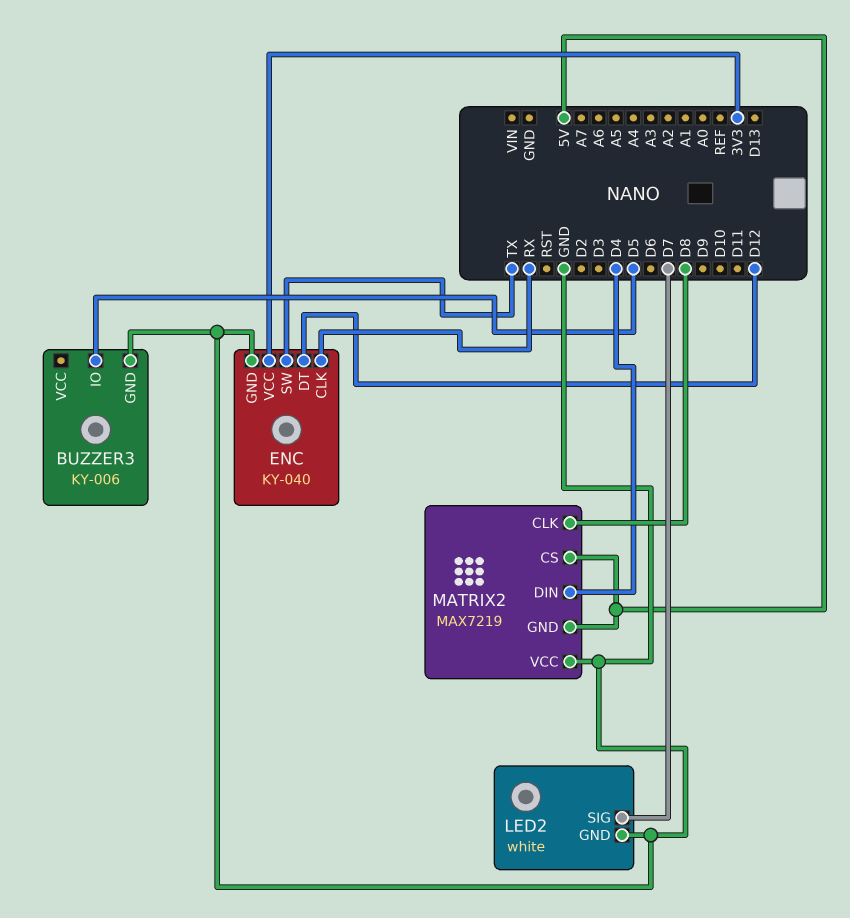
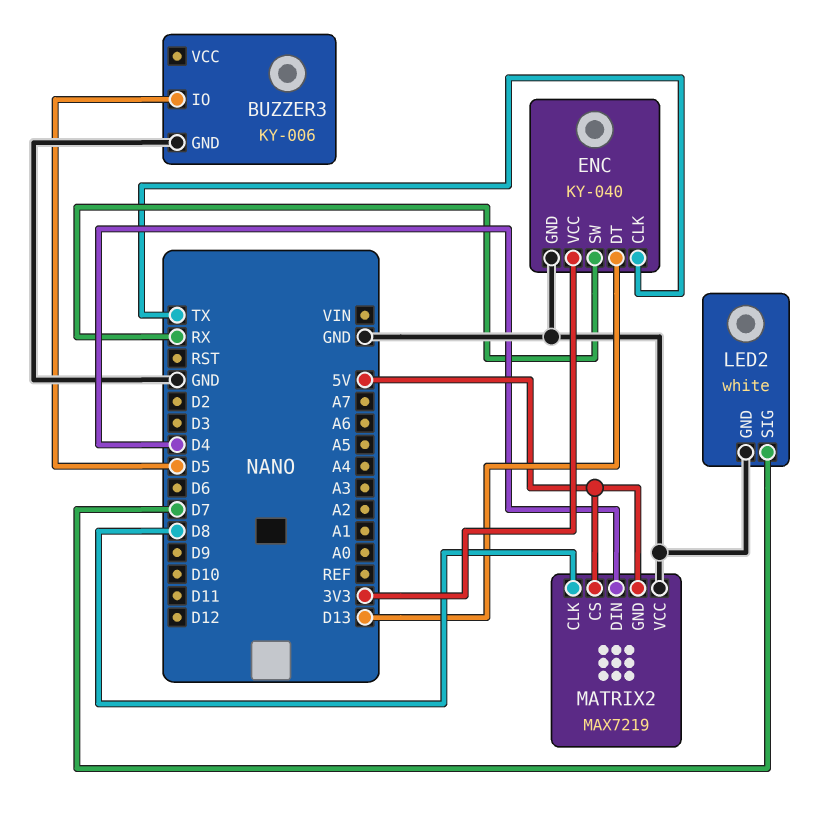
ENC pin CLK: RX -> TX
ENC pin DT: D12 -> D13
ENC pin SW: TX -> RX

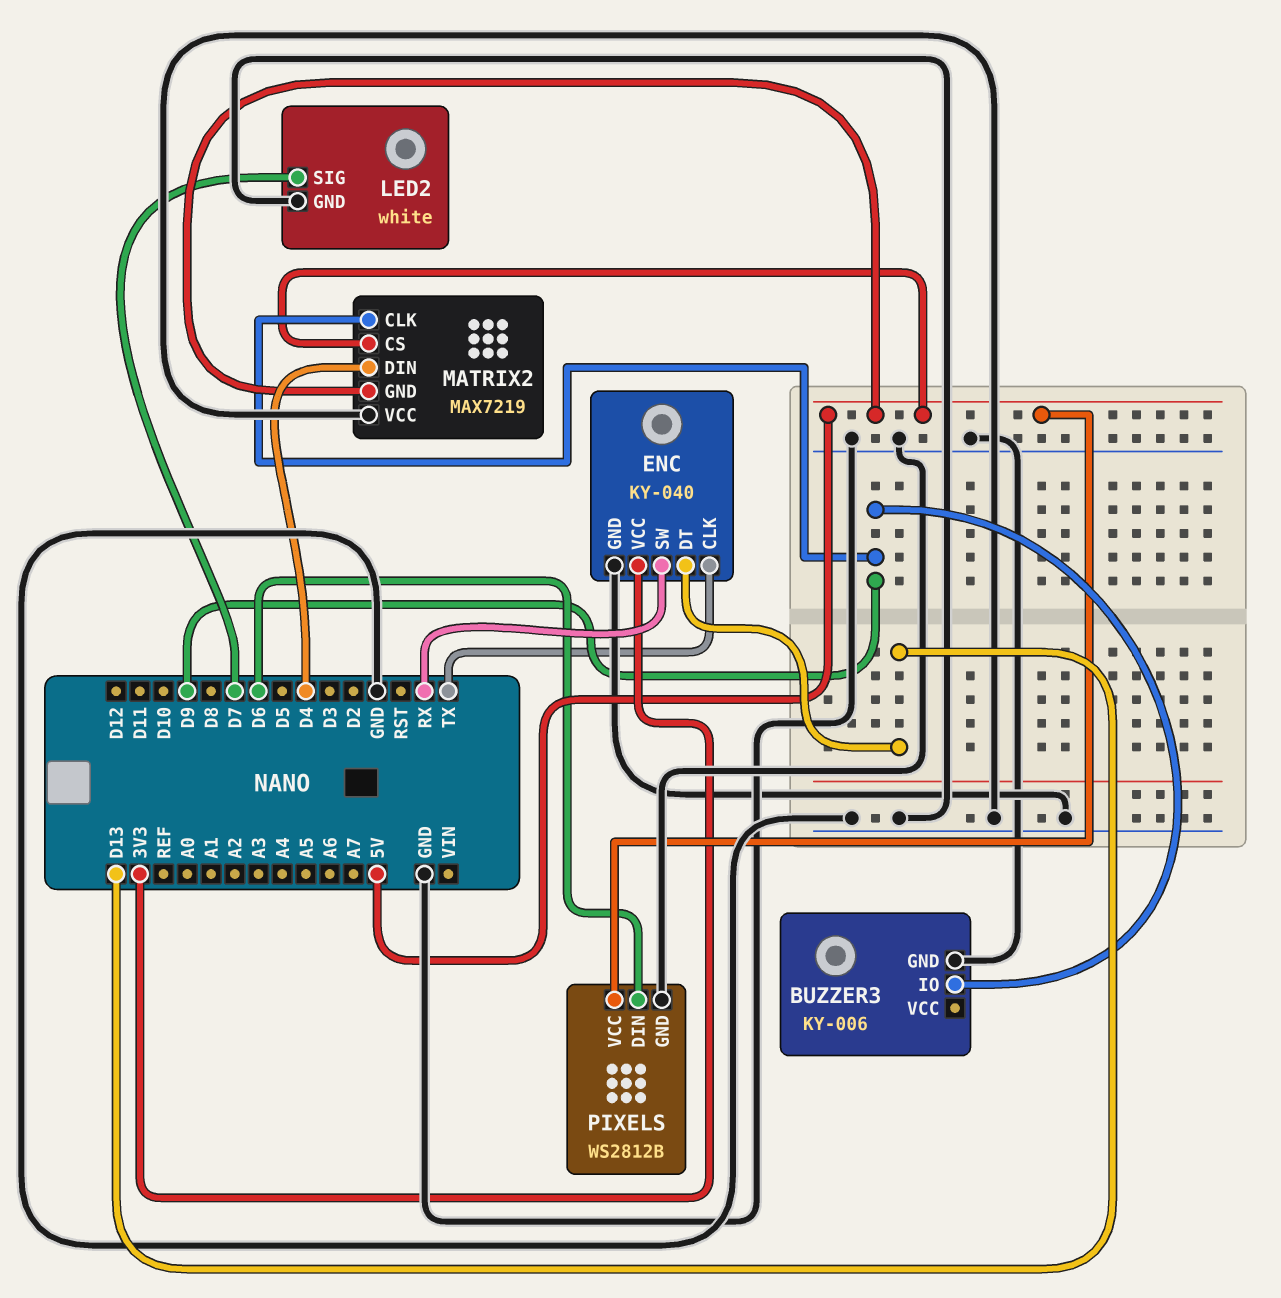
BUZZER3 pin IO: D5 -> D9
MATRIX2 pin CLK: D8 -> D9
PIXELS: none -> WS2812B
PIXELS pin DIN: none -> D6
PIXELS pin GND: none -> GND
PIXELS pin VCC: none -> 5V

